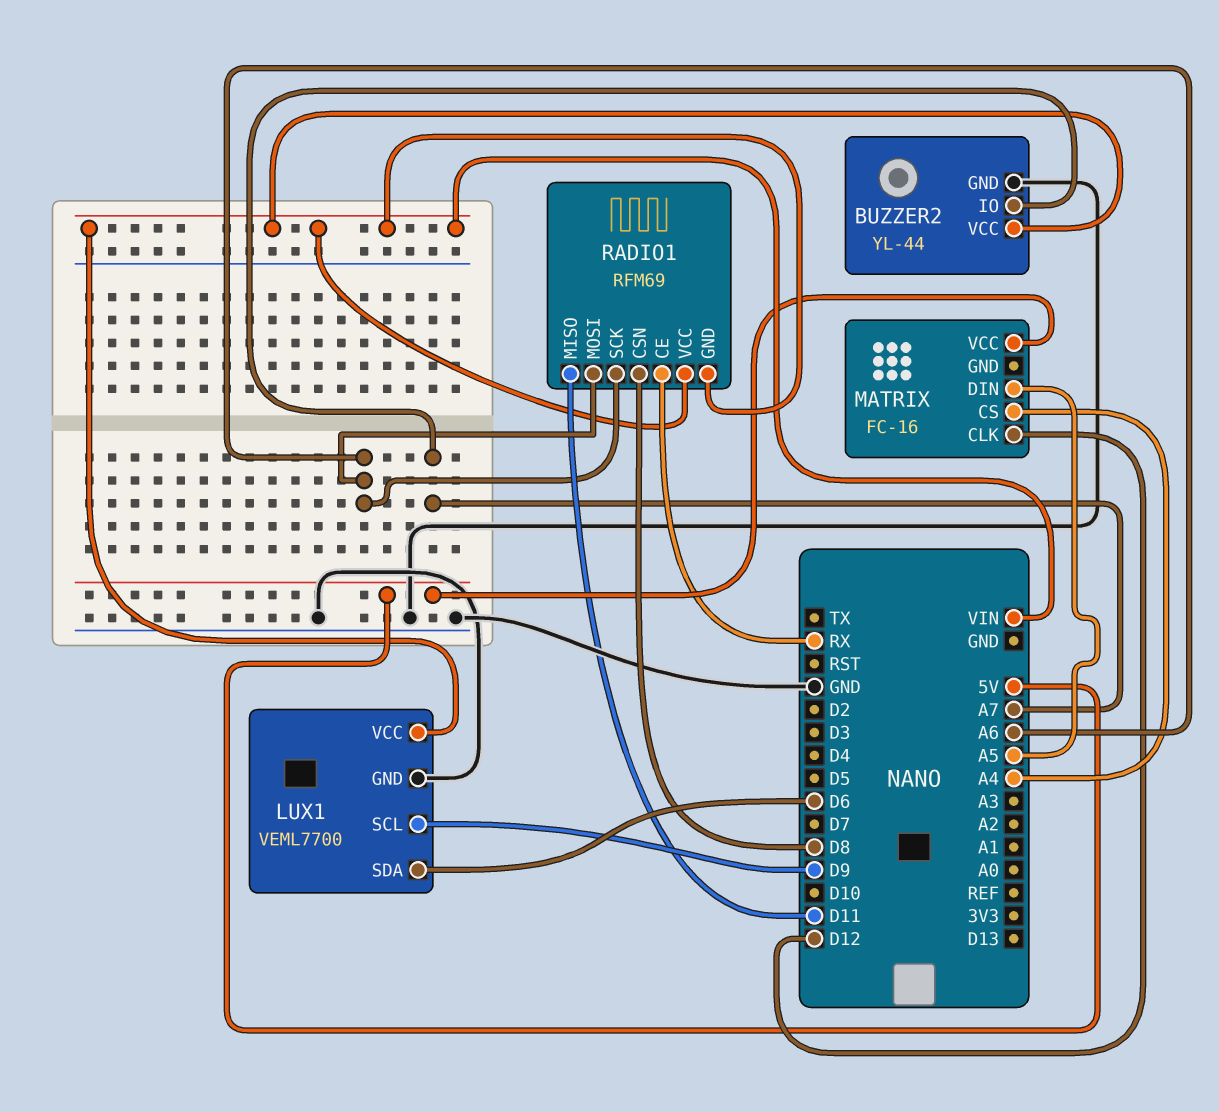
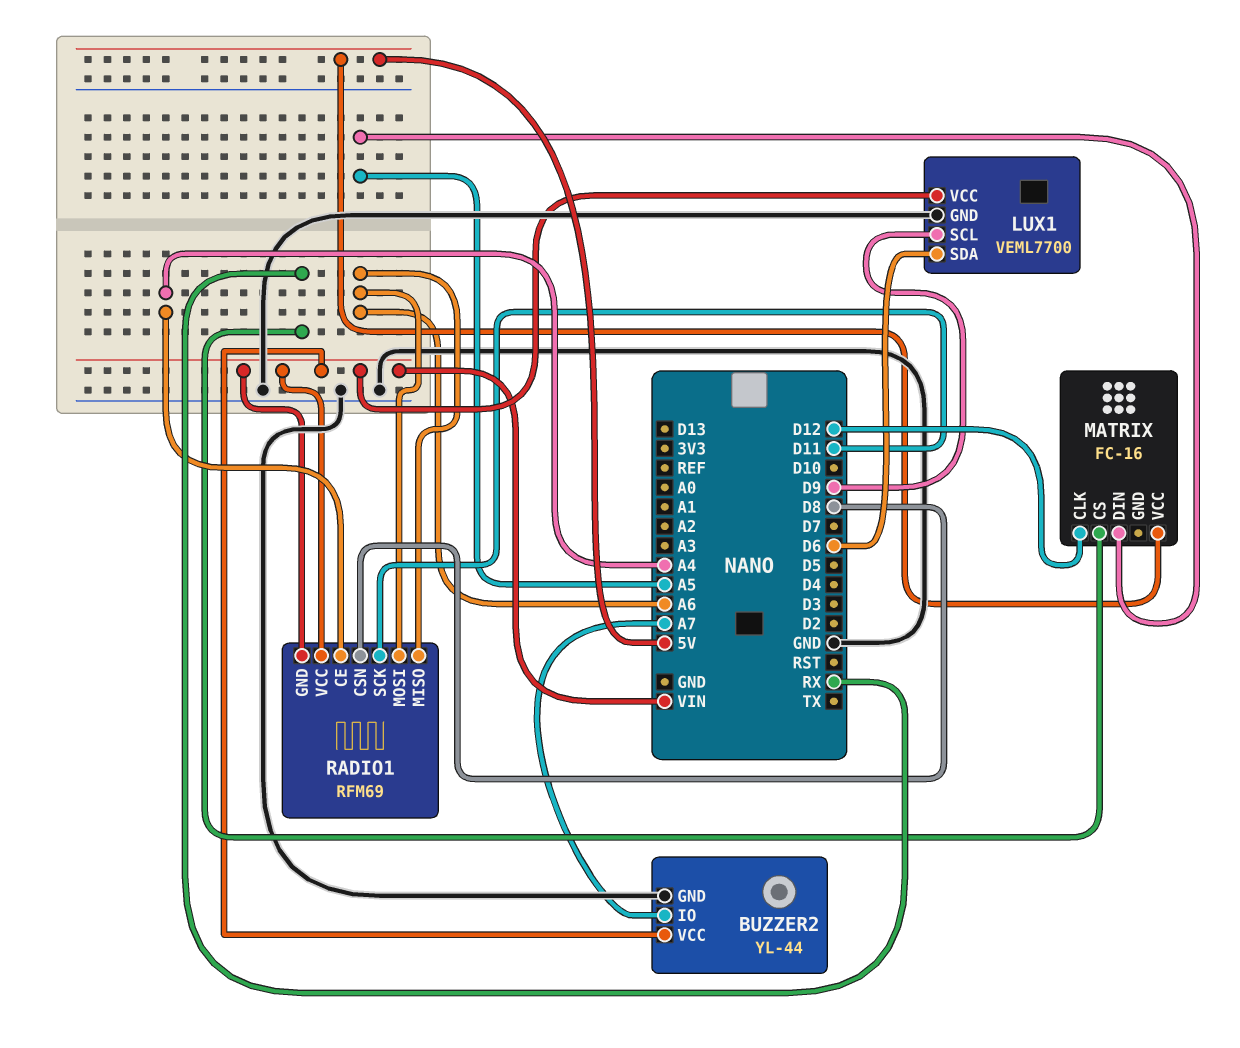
MATRIX pin CS: A4 -> RX
RADIO1 pin CE: RX -> A4
RADIO1 pin MISO: D11 -> A6
RADIO1 pin SCK: A6 -> D11

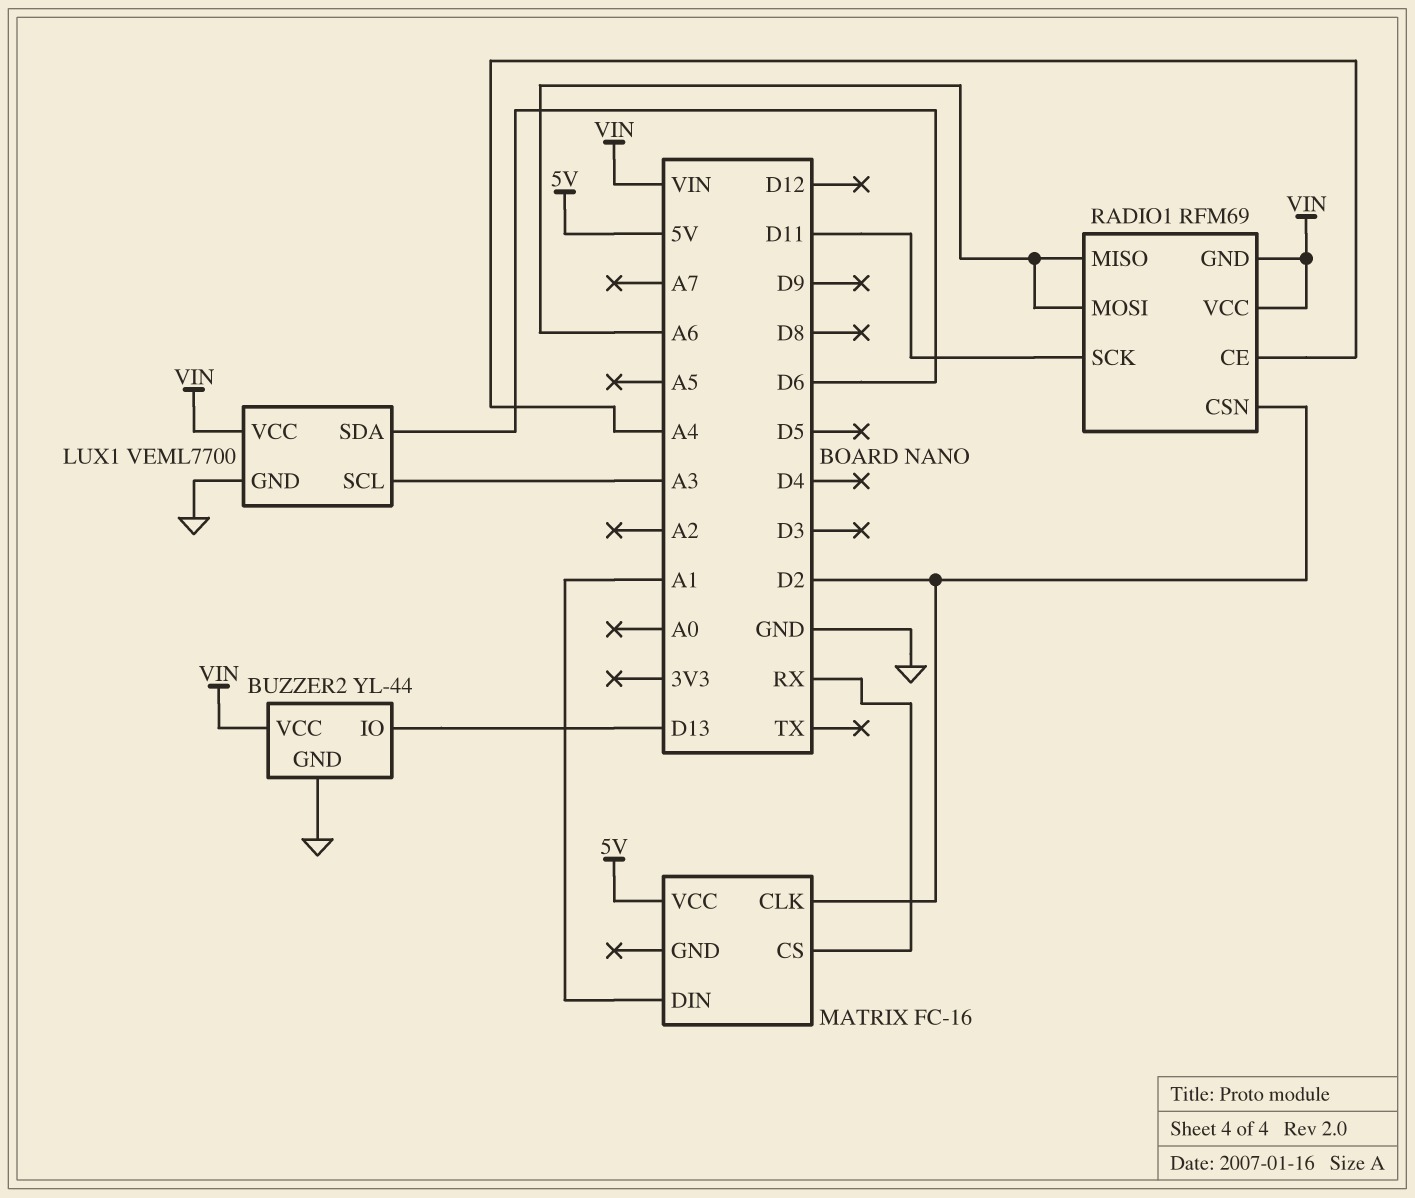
BUZZER2 pin IO: A7 -> D13
LUX1 pin SCL: D9 -> A3
MATRIX pin CLK: D12 -> D2
MATRIX pin DIN: A5 -> A1
RADIO1 pin CSN: D8 -> D2

